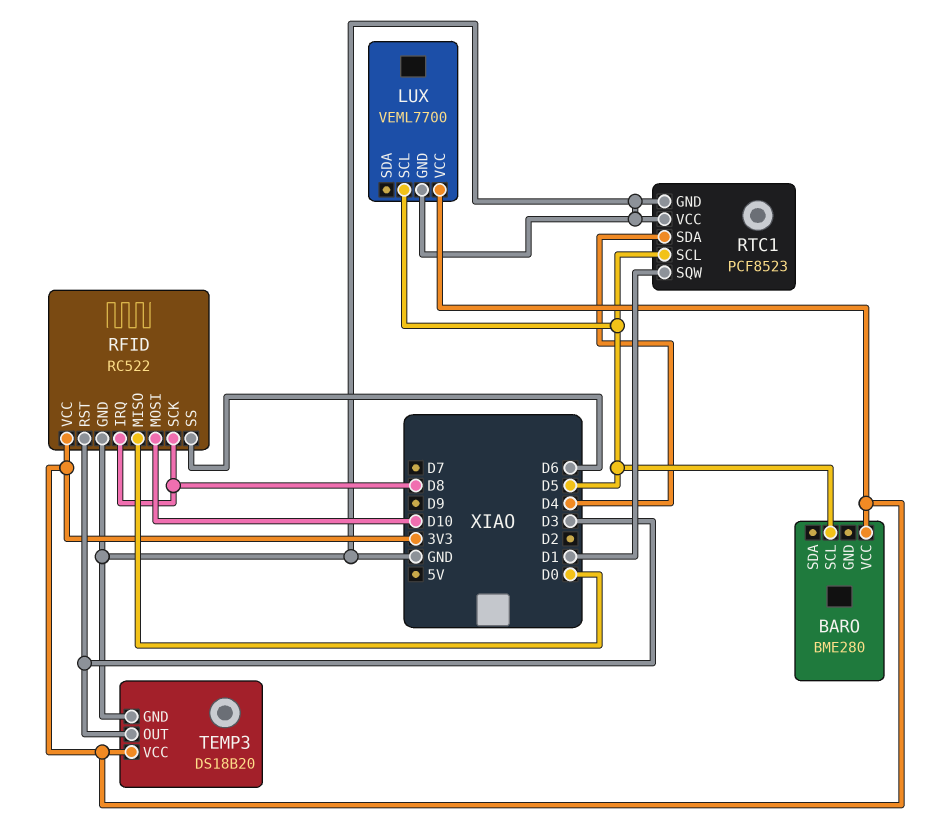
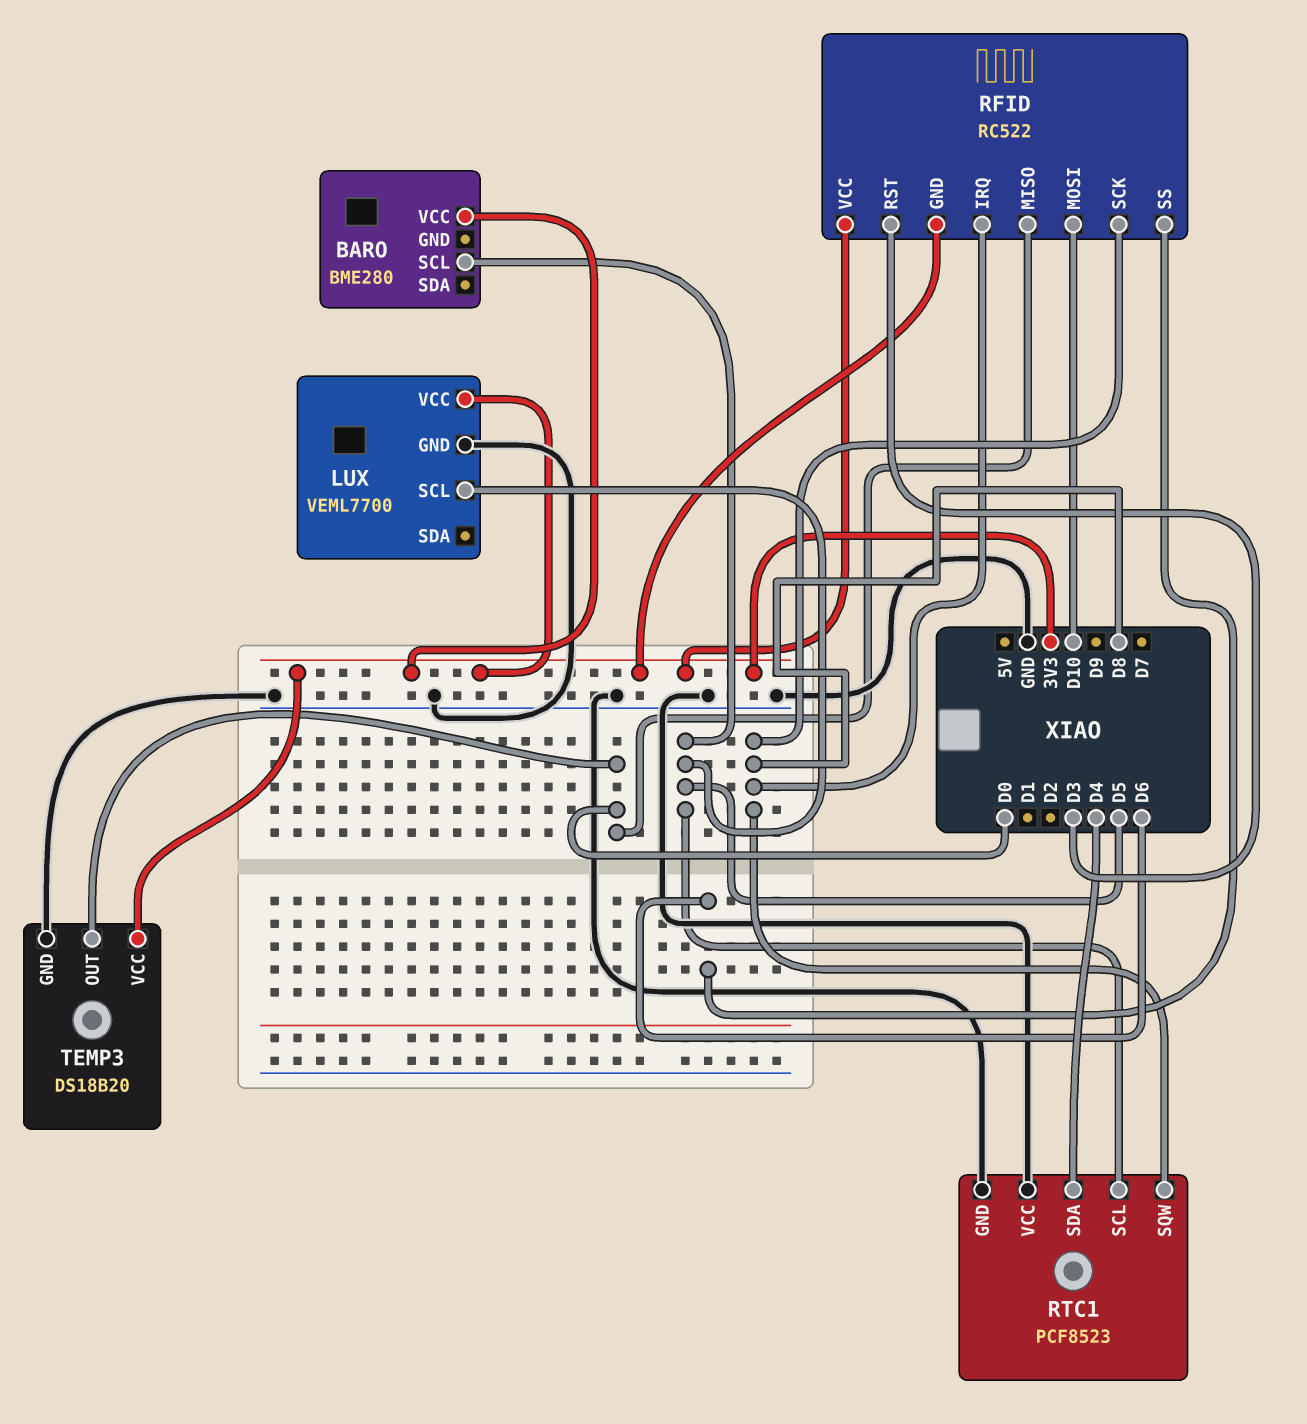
RFID pin GND: GND -> 3V3
RTC1 pin SQW: D1 -> D8
TEMP3 pin OUT: D3 -> D0

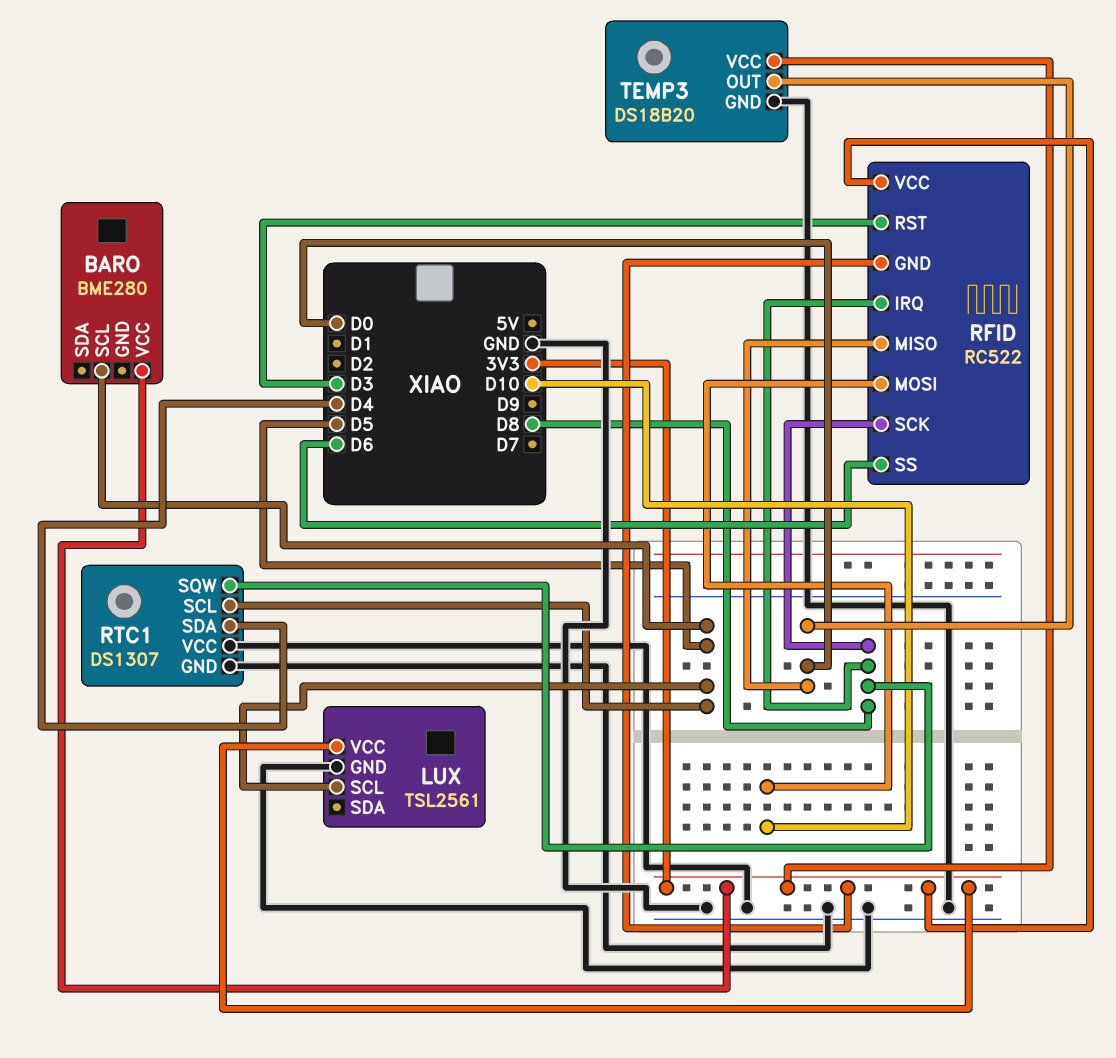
LUX: VEML7700 -> TSL2561
RTC1: PCF8523 -> DS1307

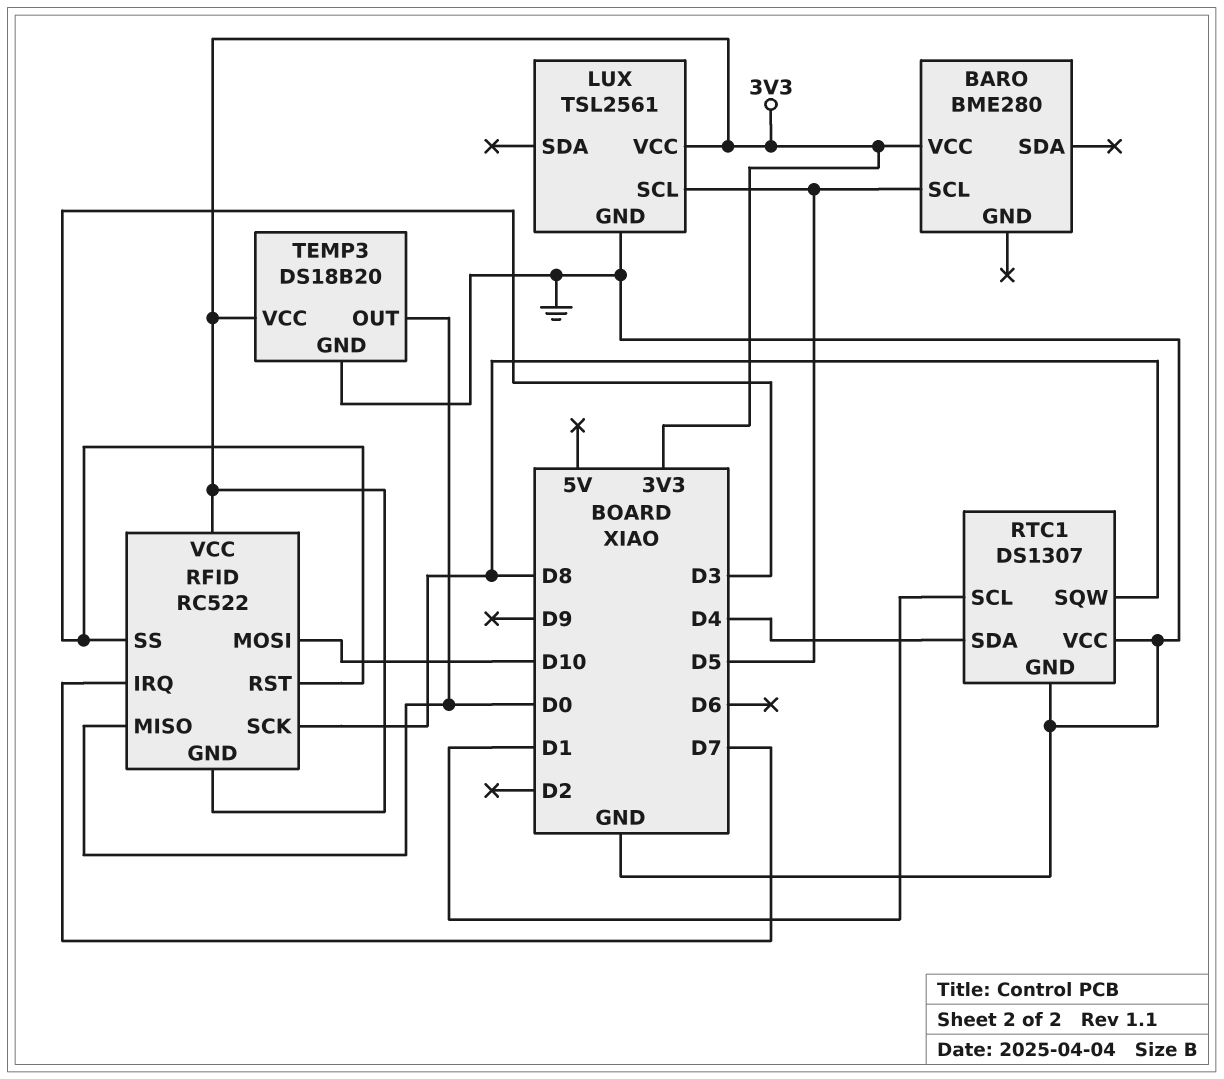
RFID pin IRQ: D8 -> D7
RFID pin SS: D6 -> D3
RTC1 pin SCL: D5 -> D1

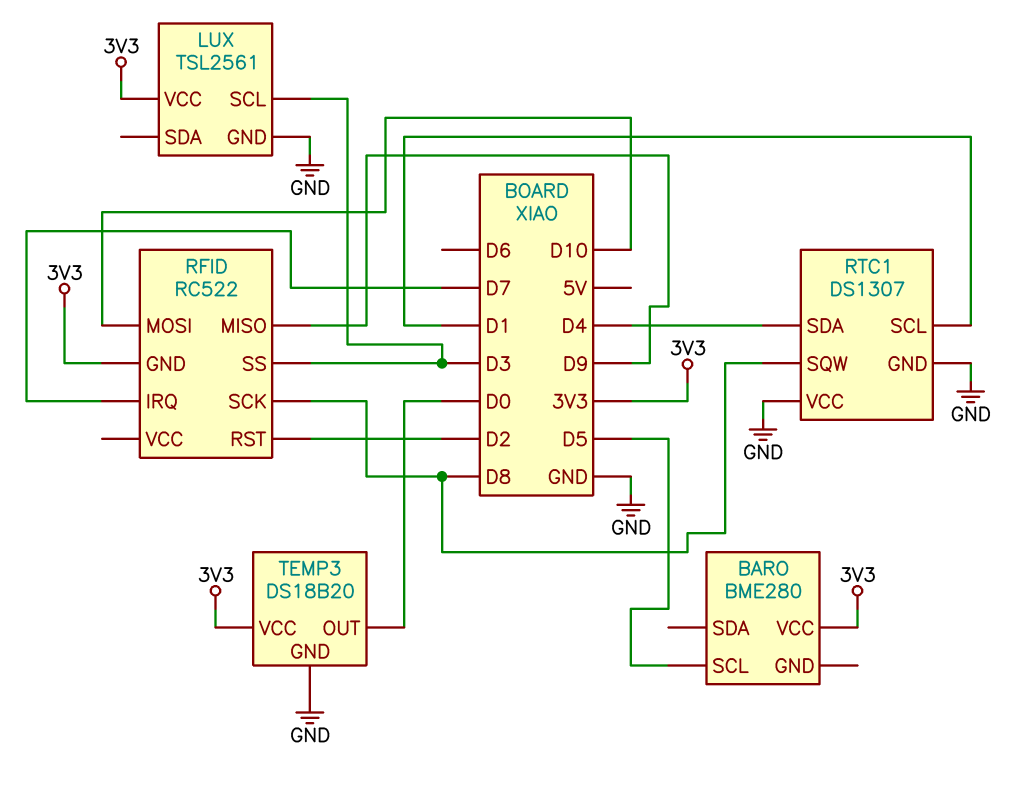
LUX pin SCL: D5 -> D3
RFID pin MISO: D0 -> D9
RFID pin RST: D3 -> D2
RFID pin VCC: 3V3 -> none

